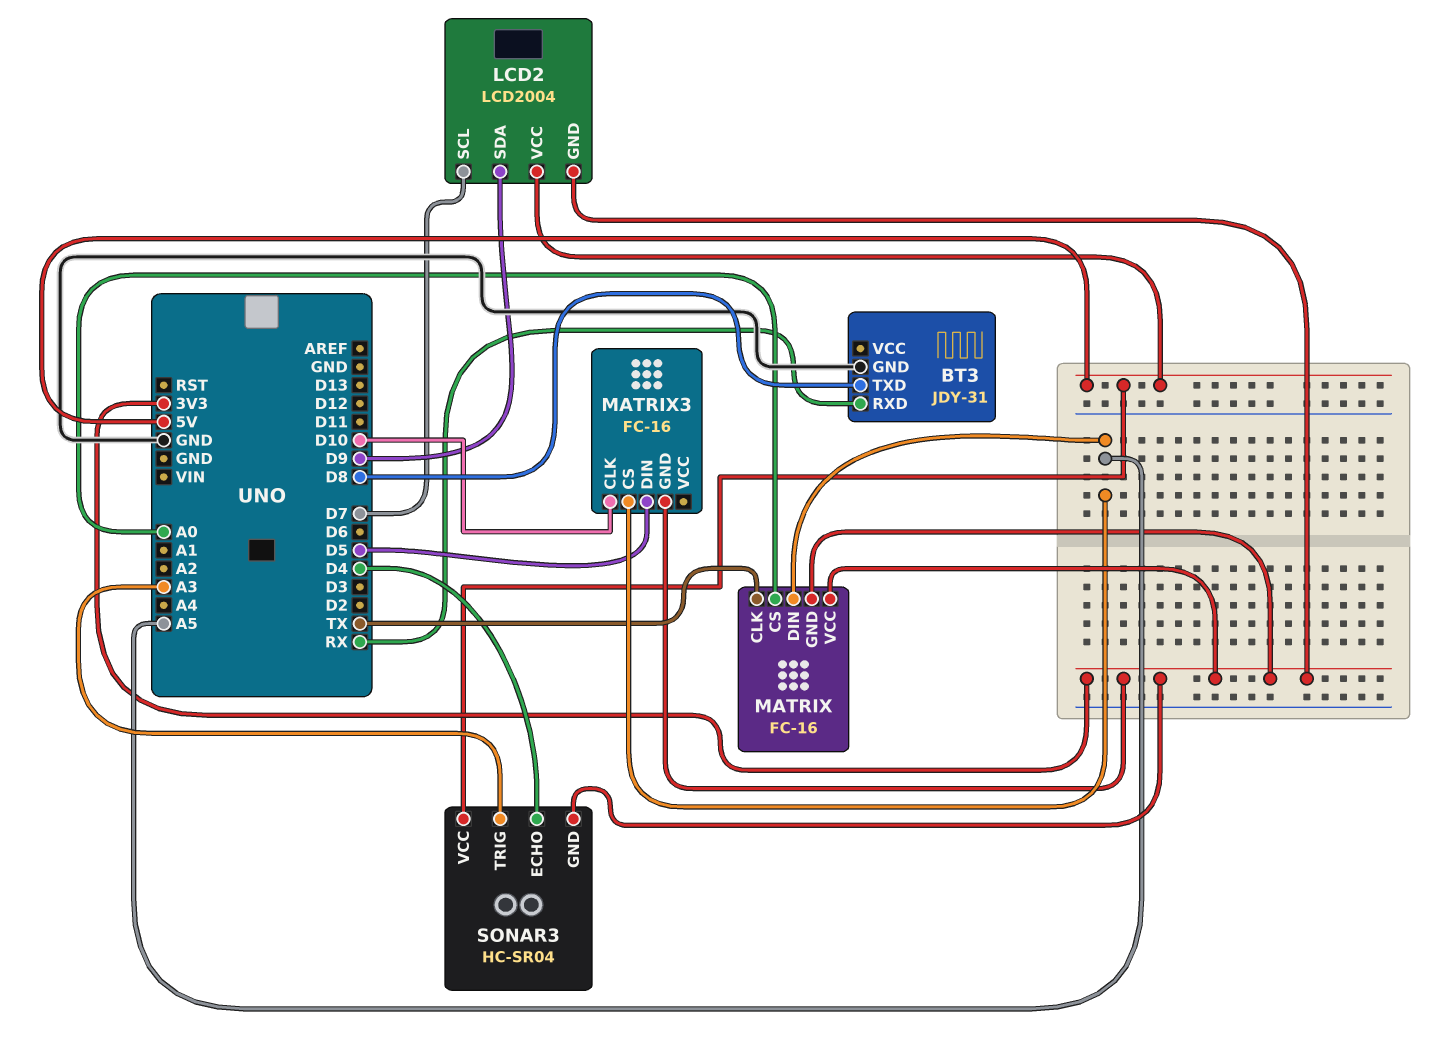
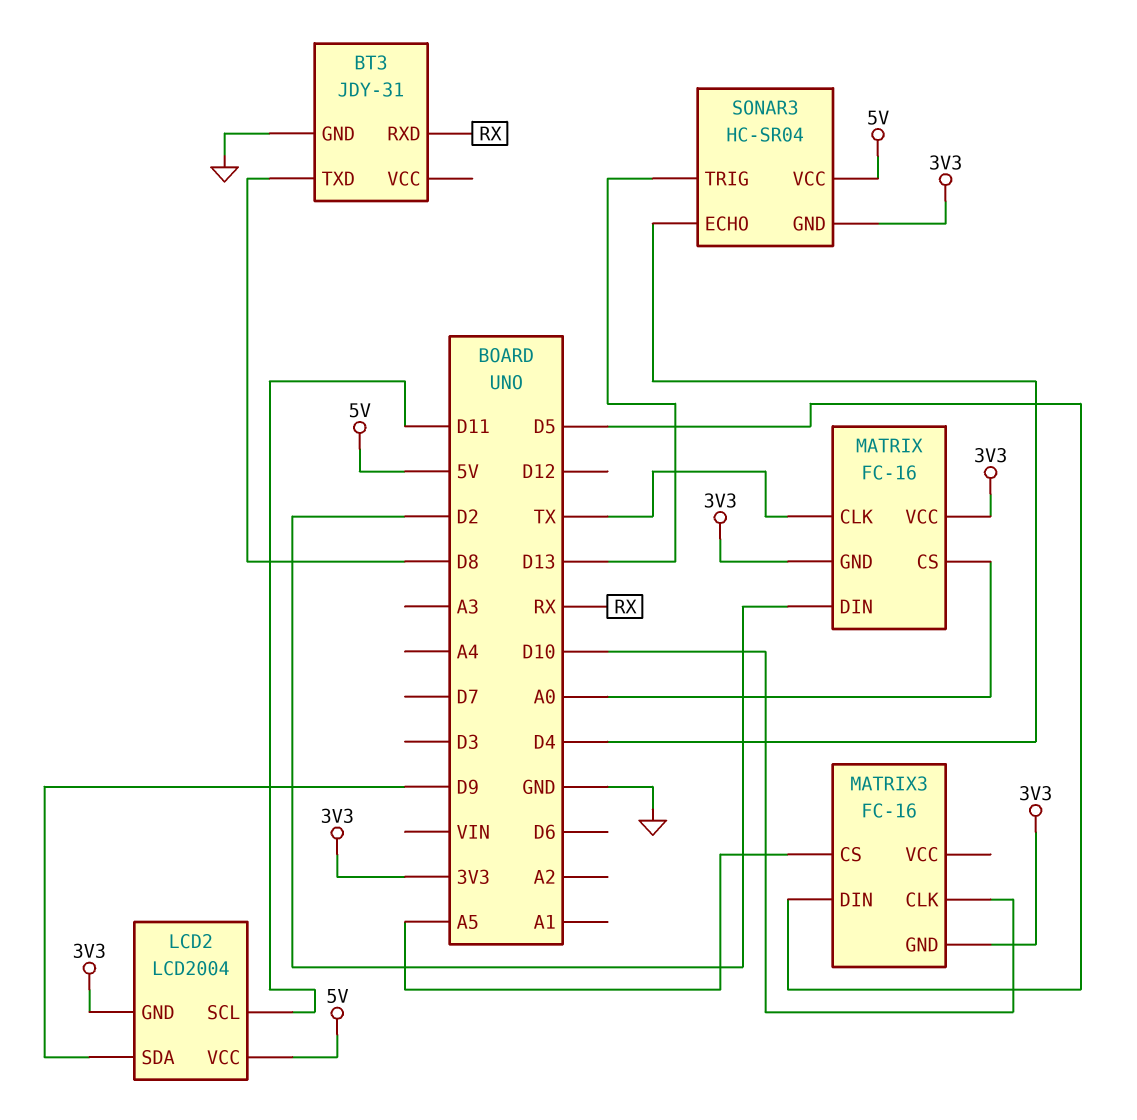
LCD2 pin SCL: D7 -> D11
MATRIX pin DIN: A5 -> D2
SONAR3 pin TRIG: A3 -> D13

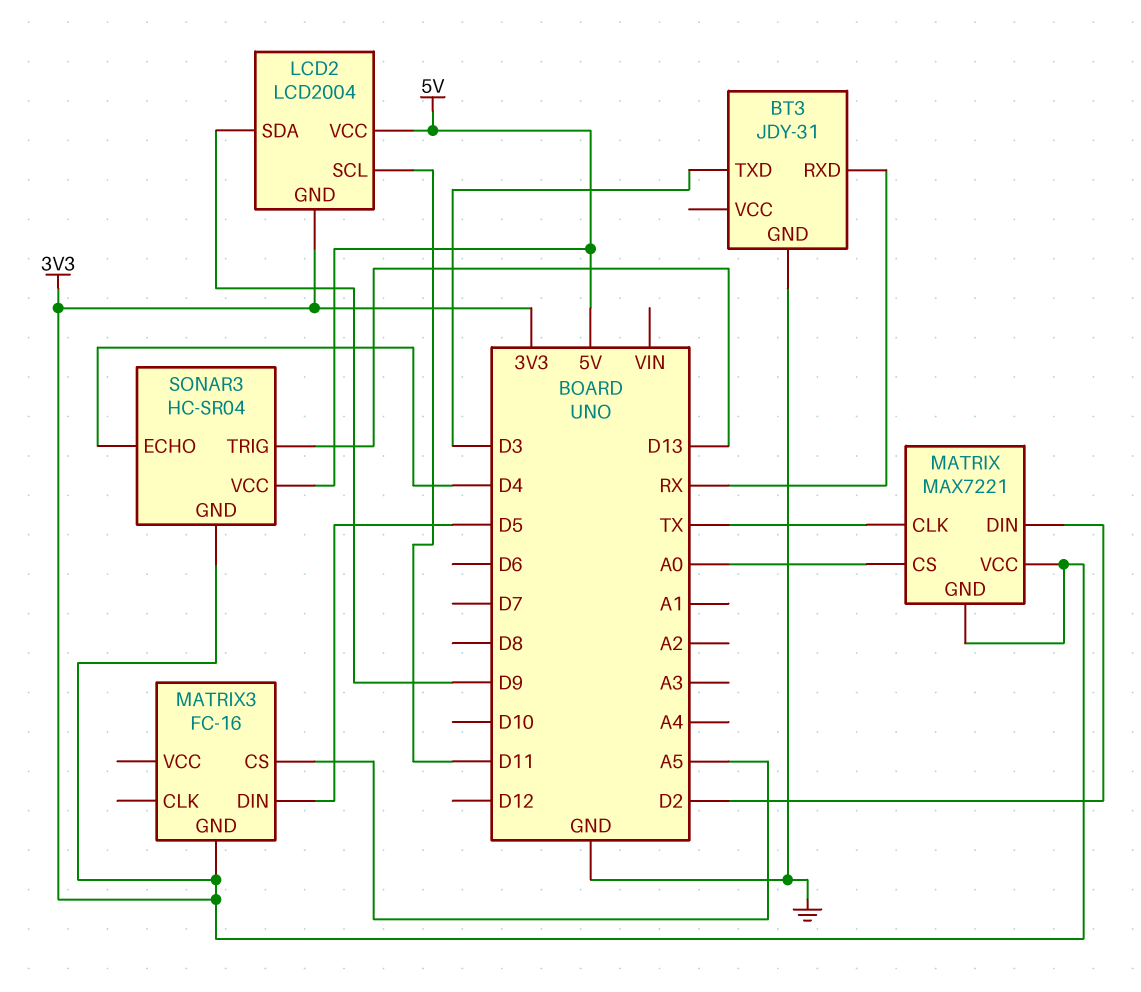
BT3 pin TXD: D8 -> D3
MATRIX: FC-16 -> MAX7221
MATRIX3 pin CLK: D10 -> none

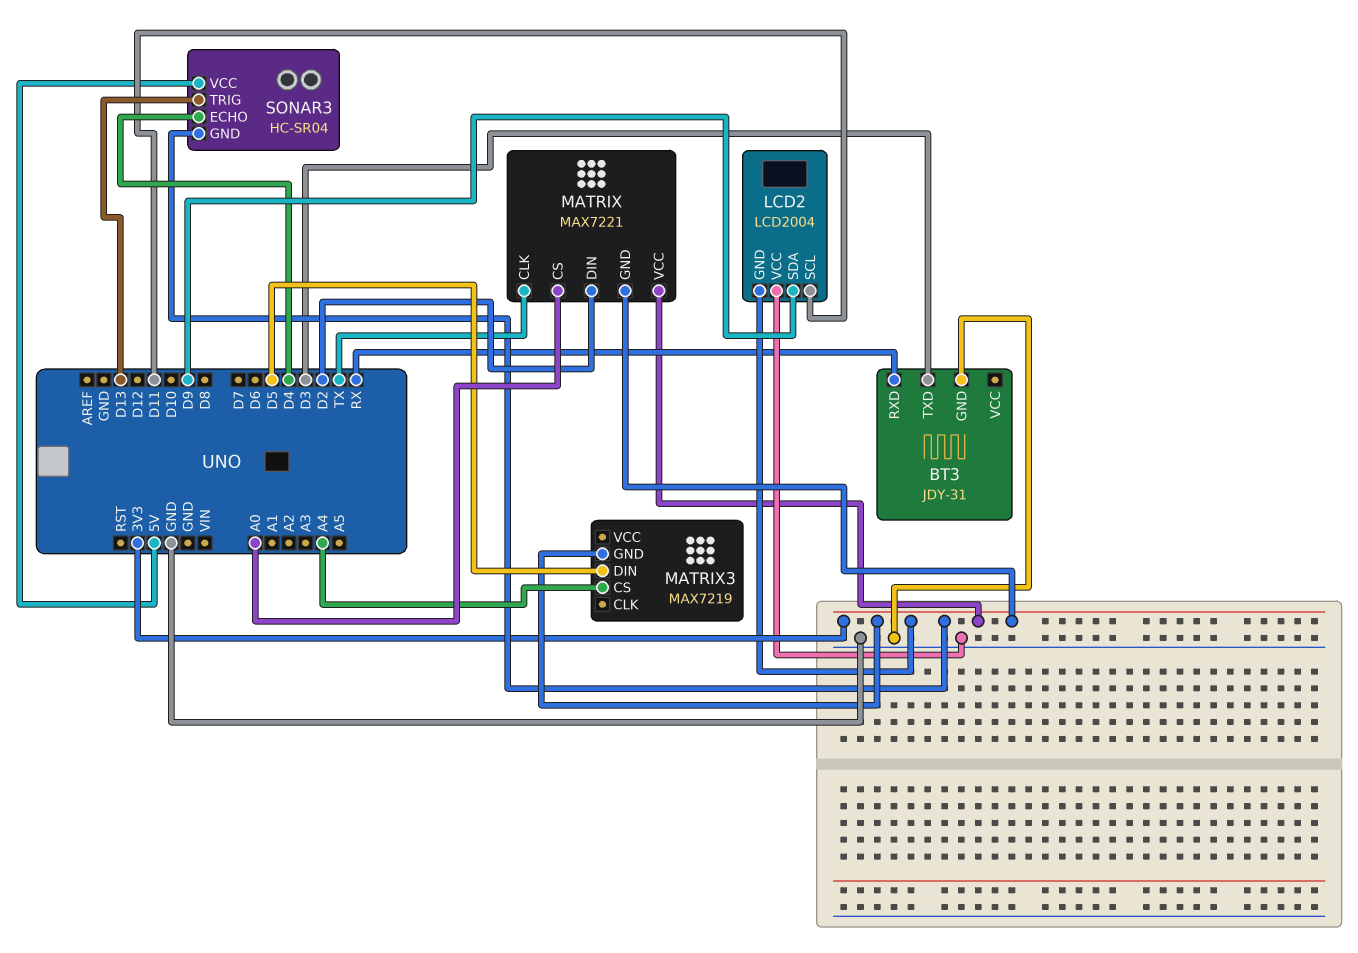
LCD2 pin VCC: 5V -> GND
MATRIX3: FC-16 -> MAX7219
MATRIX3 pin CS: A5 -> A4

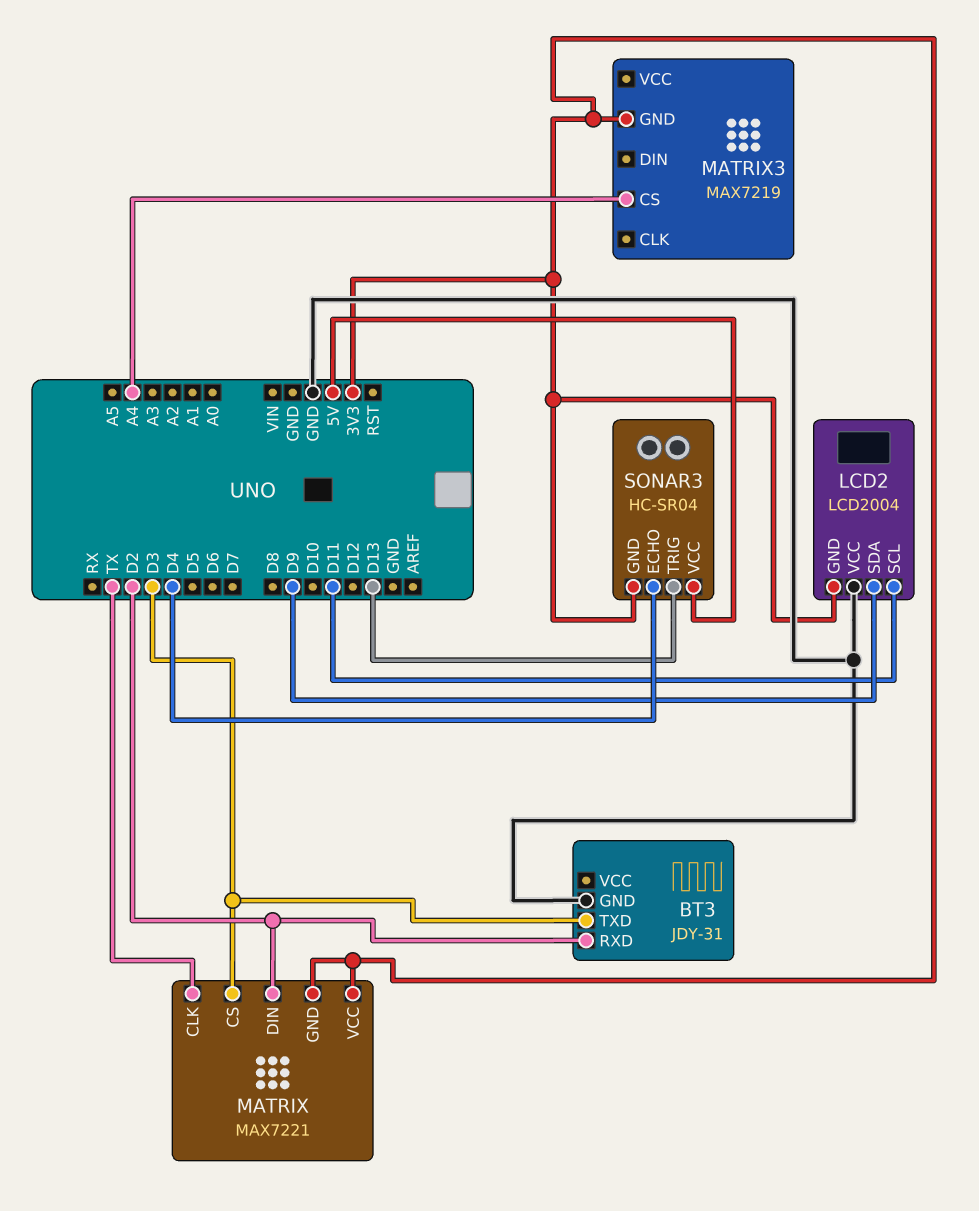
BT3 pin RXD: RX -> D2
MATRIX pin CS: A0 -> D3
MATRIX3 pin DIN: D5 -> none

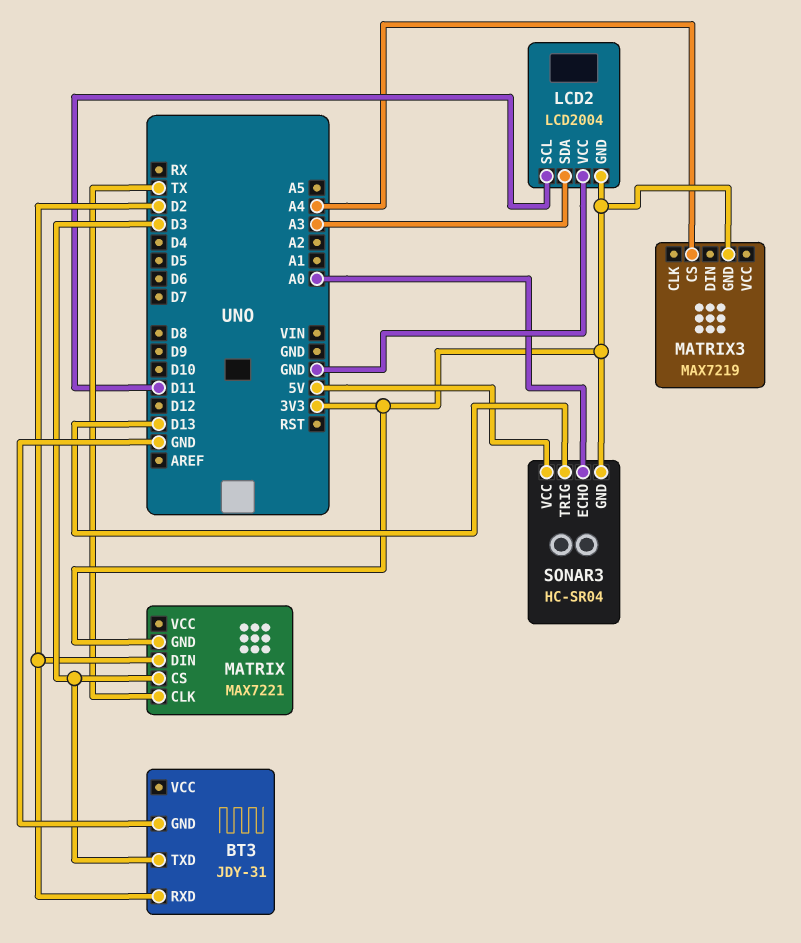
LCD2 pin SDA: D9 -> A3
MATRIX pin VCC: 3V3 -> none
SONAR3 pin ECHO: D4 -> A0

